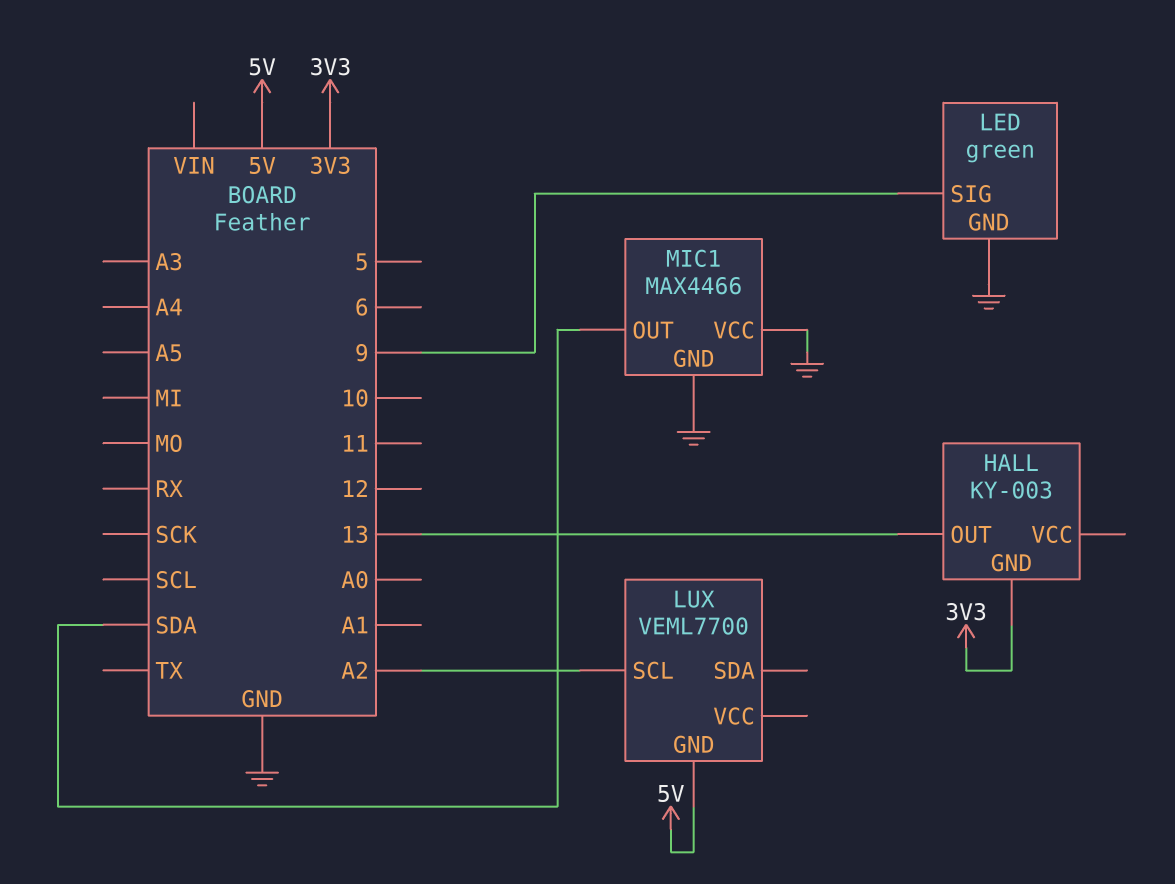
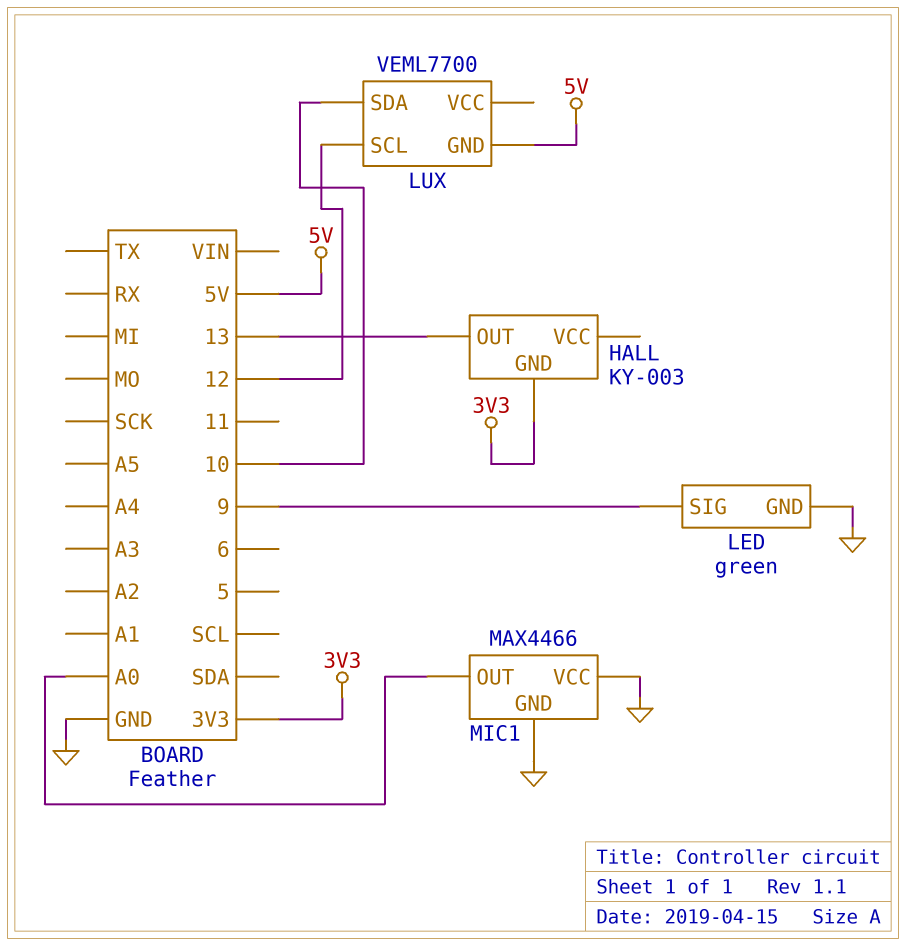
LUX pin SCL: A2 -> 12
LUX pin SDA: none -> 10
MIC1 pin OUT: SDA -> A0

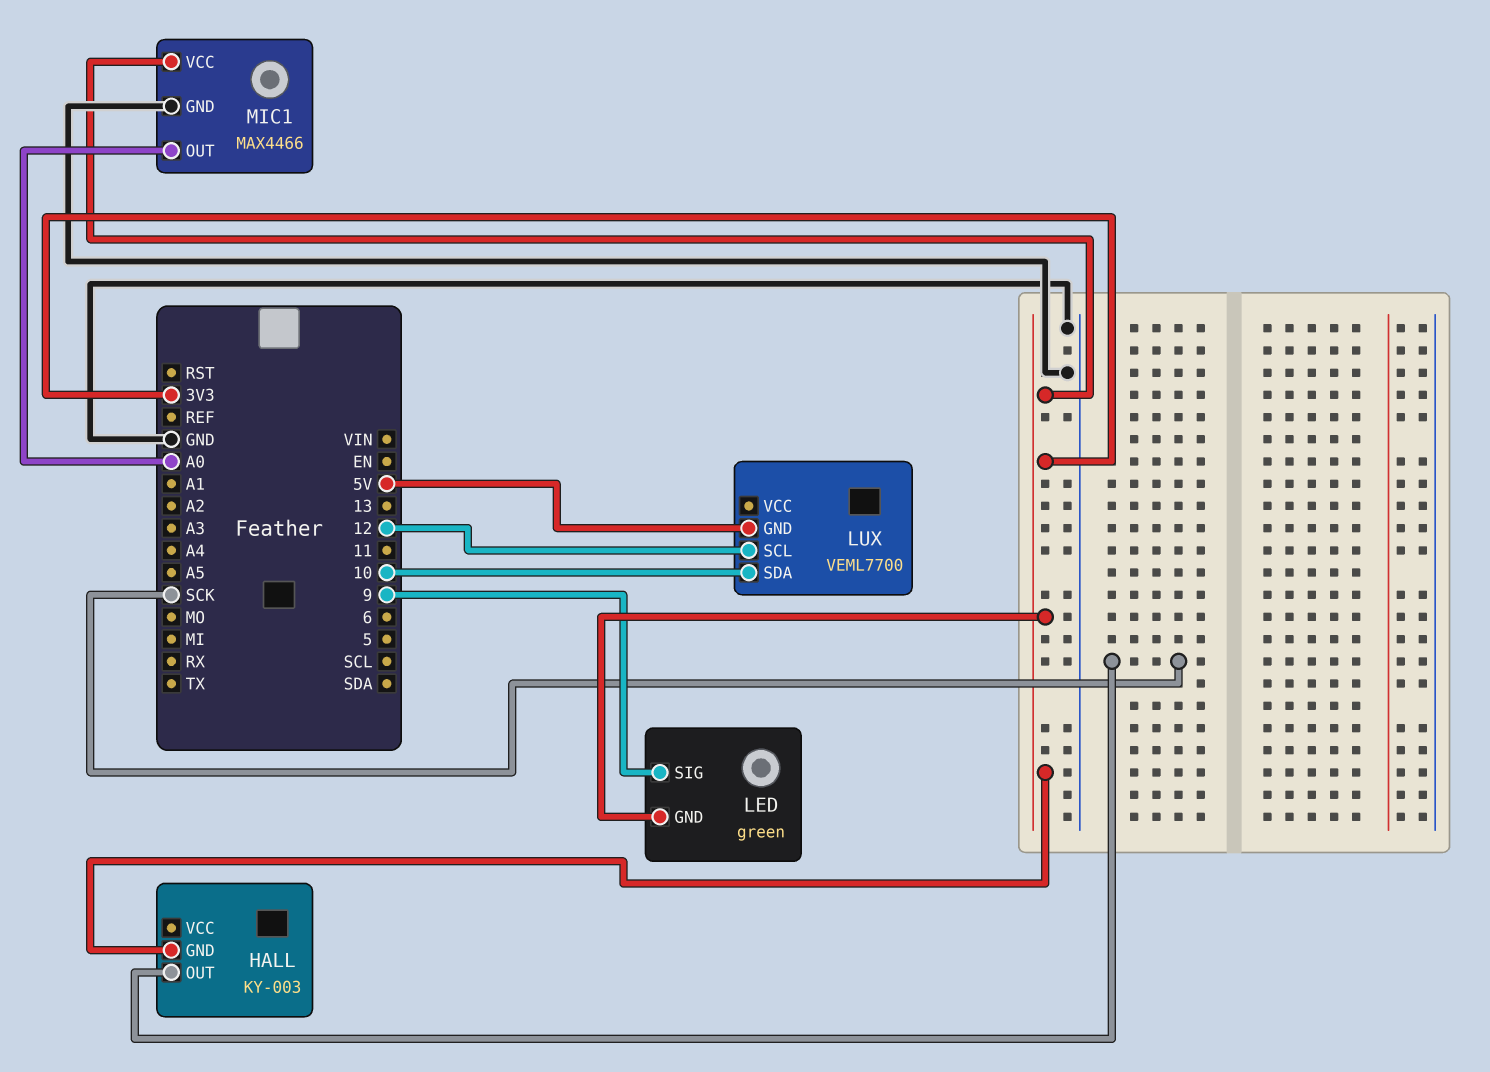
HALL pin OUT: 13 -> SCK
LED pin GND: GND -> 3V3
MIC1 pin VCC: GND -> 3V3

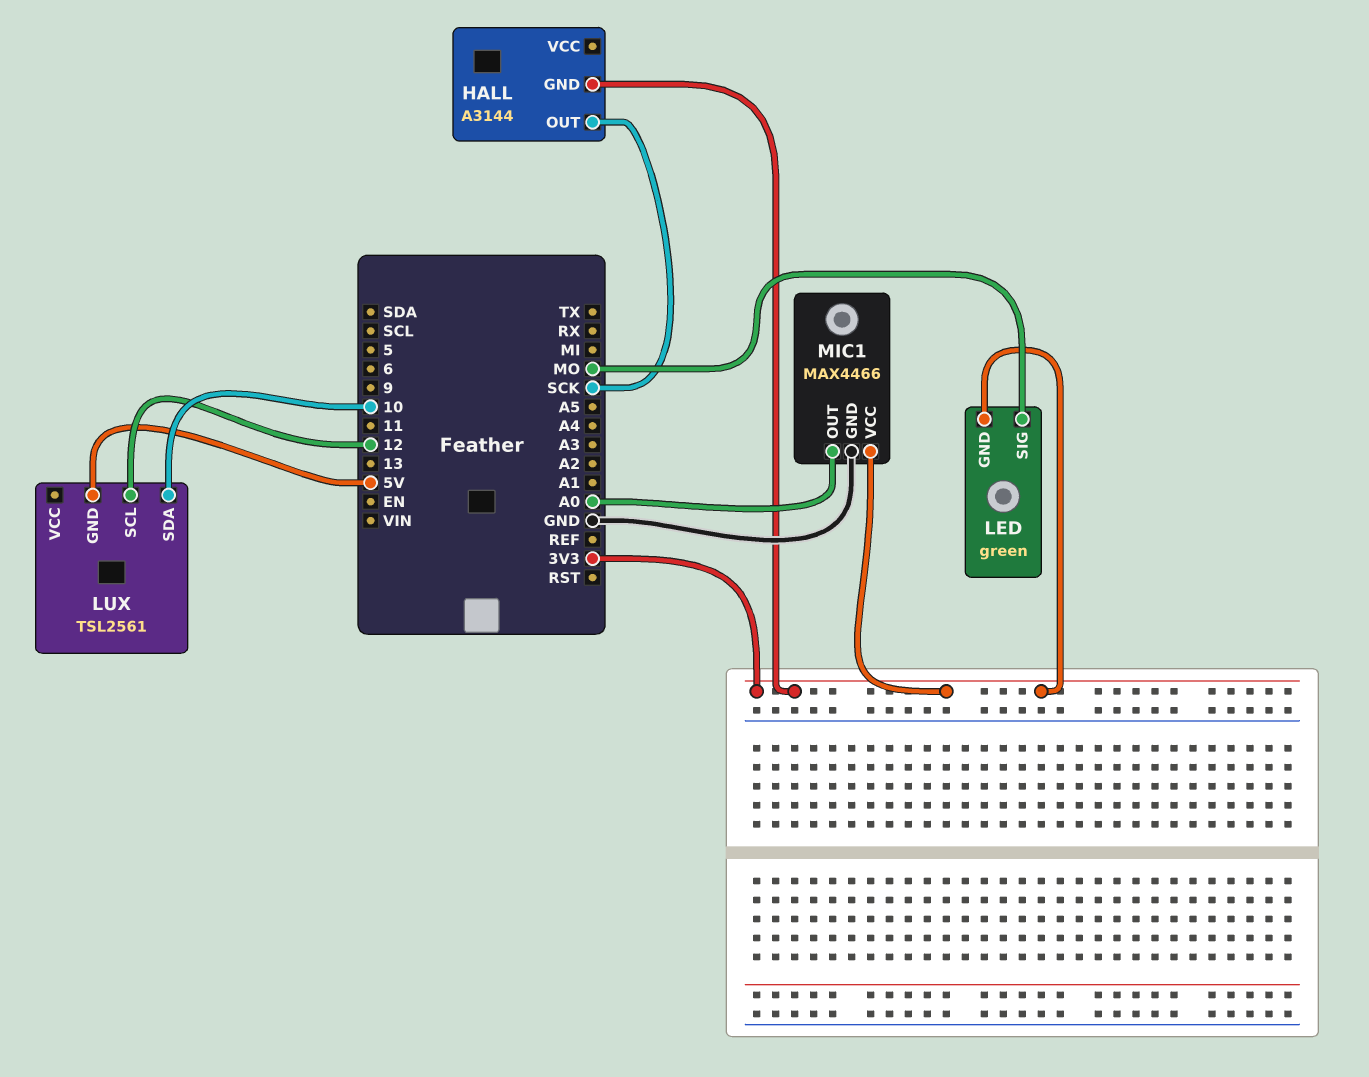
HALL: KY-003 -> A3144
LED pin SIG: 9 -> MO
LUX: VEML7700 -> TSL2561

